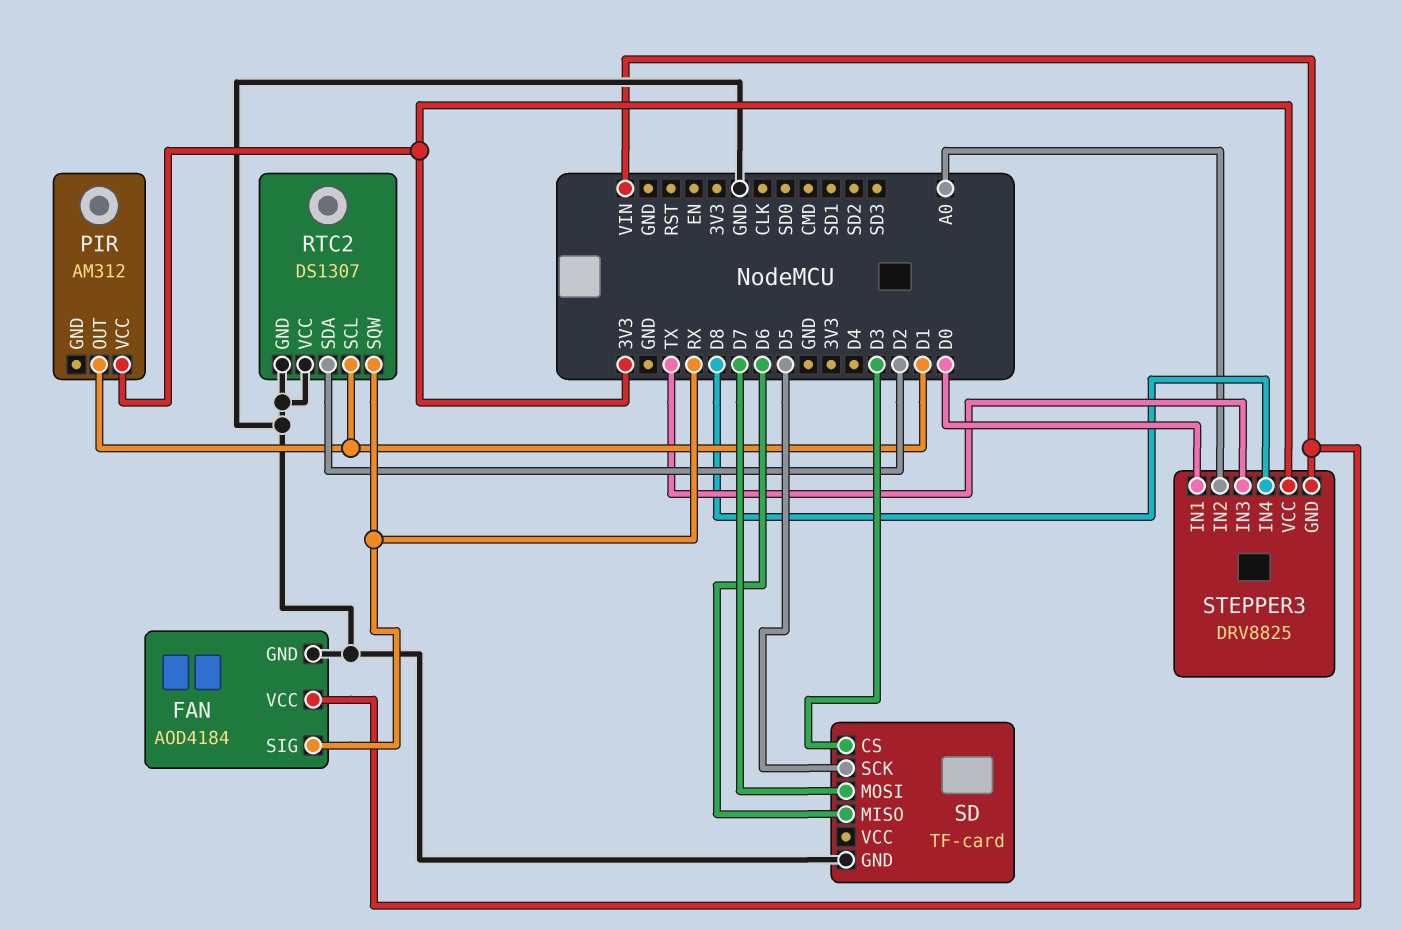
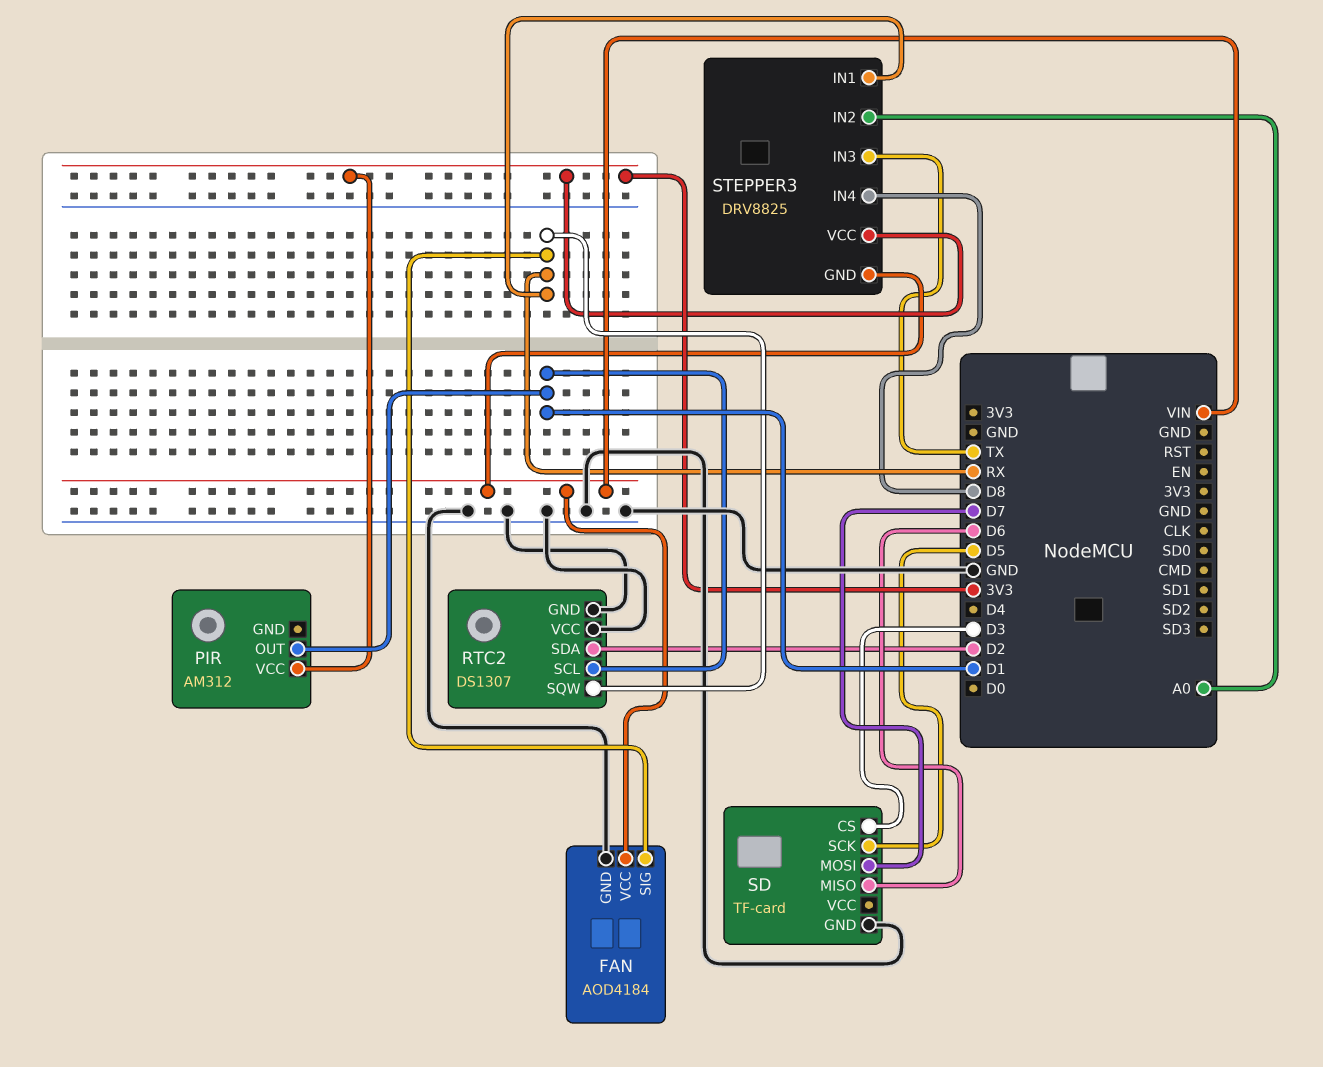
STEPPER3 pin IN1: D0 -> RX

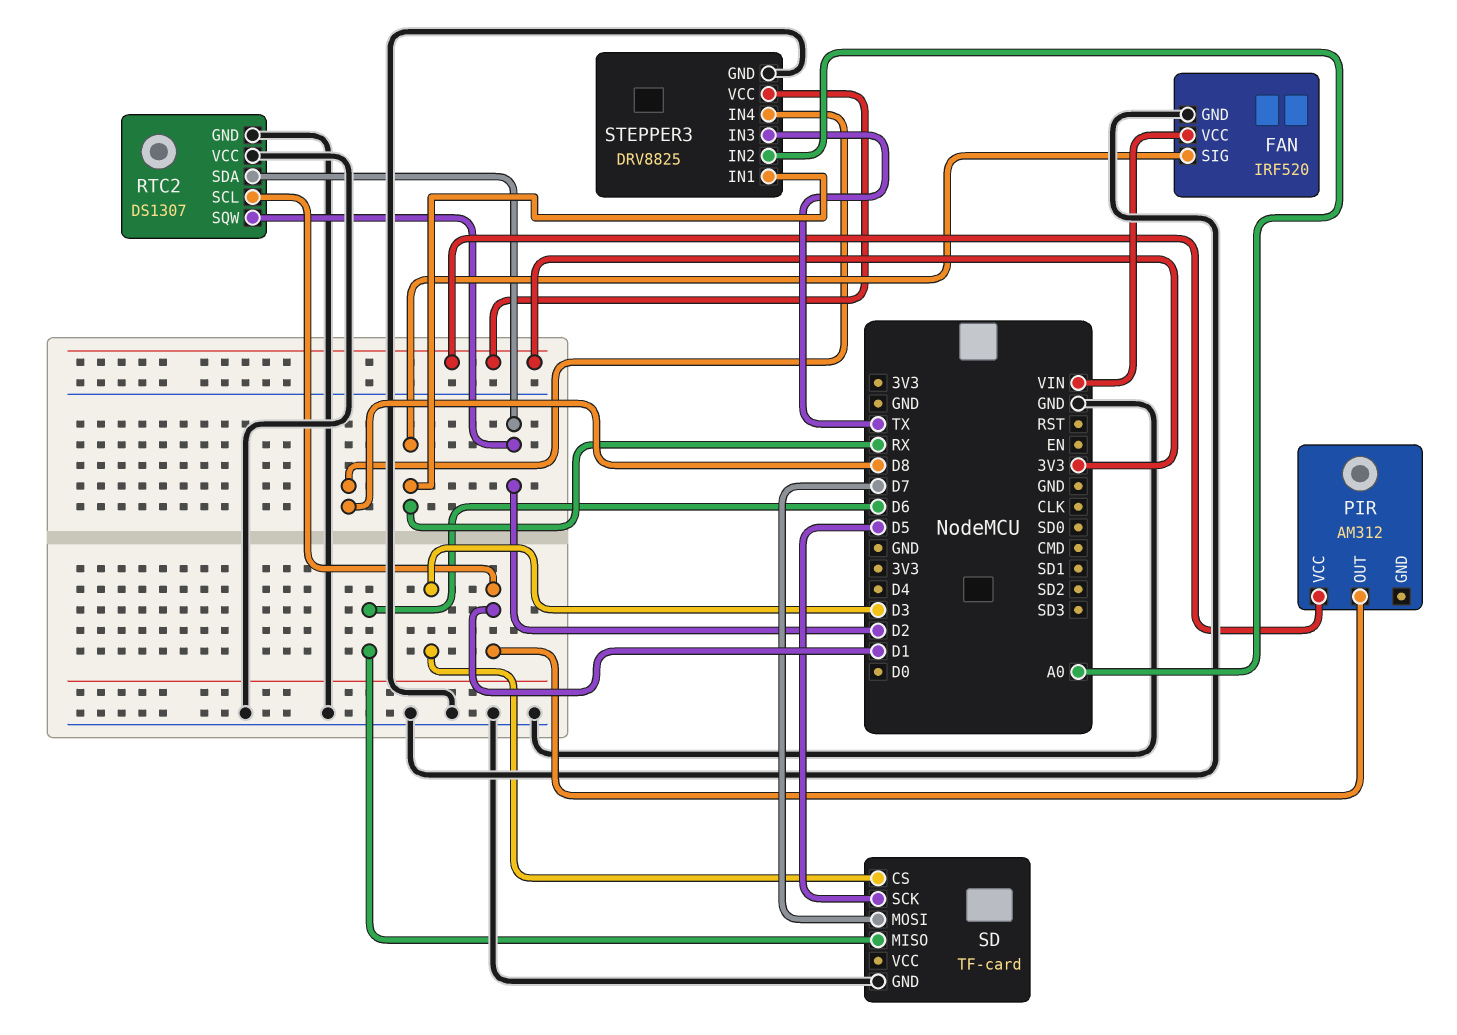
FAN: AOD4184 -> IRF520
RTC2 pin SQW: RX -> D2
STEPPER3 pin GND: VIN -> GND

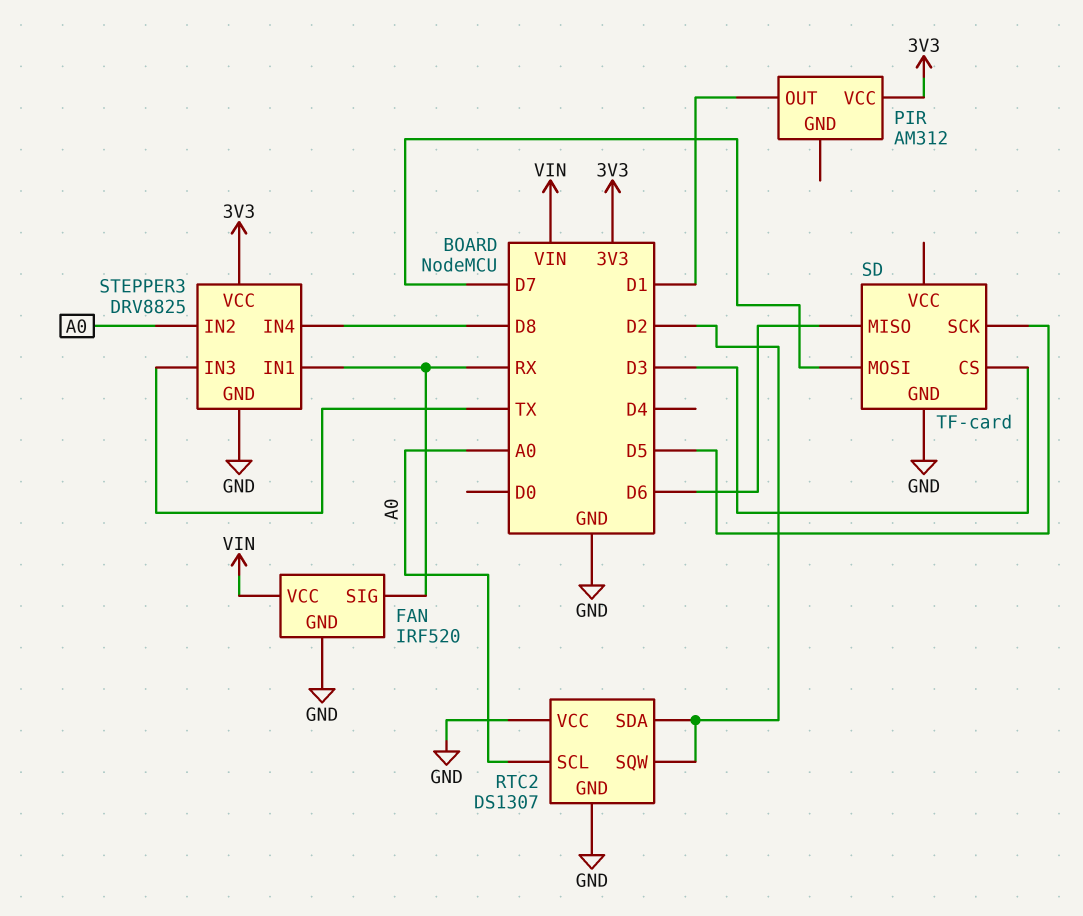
RTC2 pin SCL: D1 -> A0

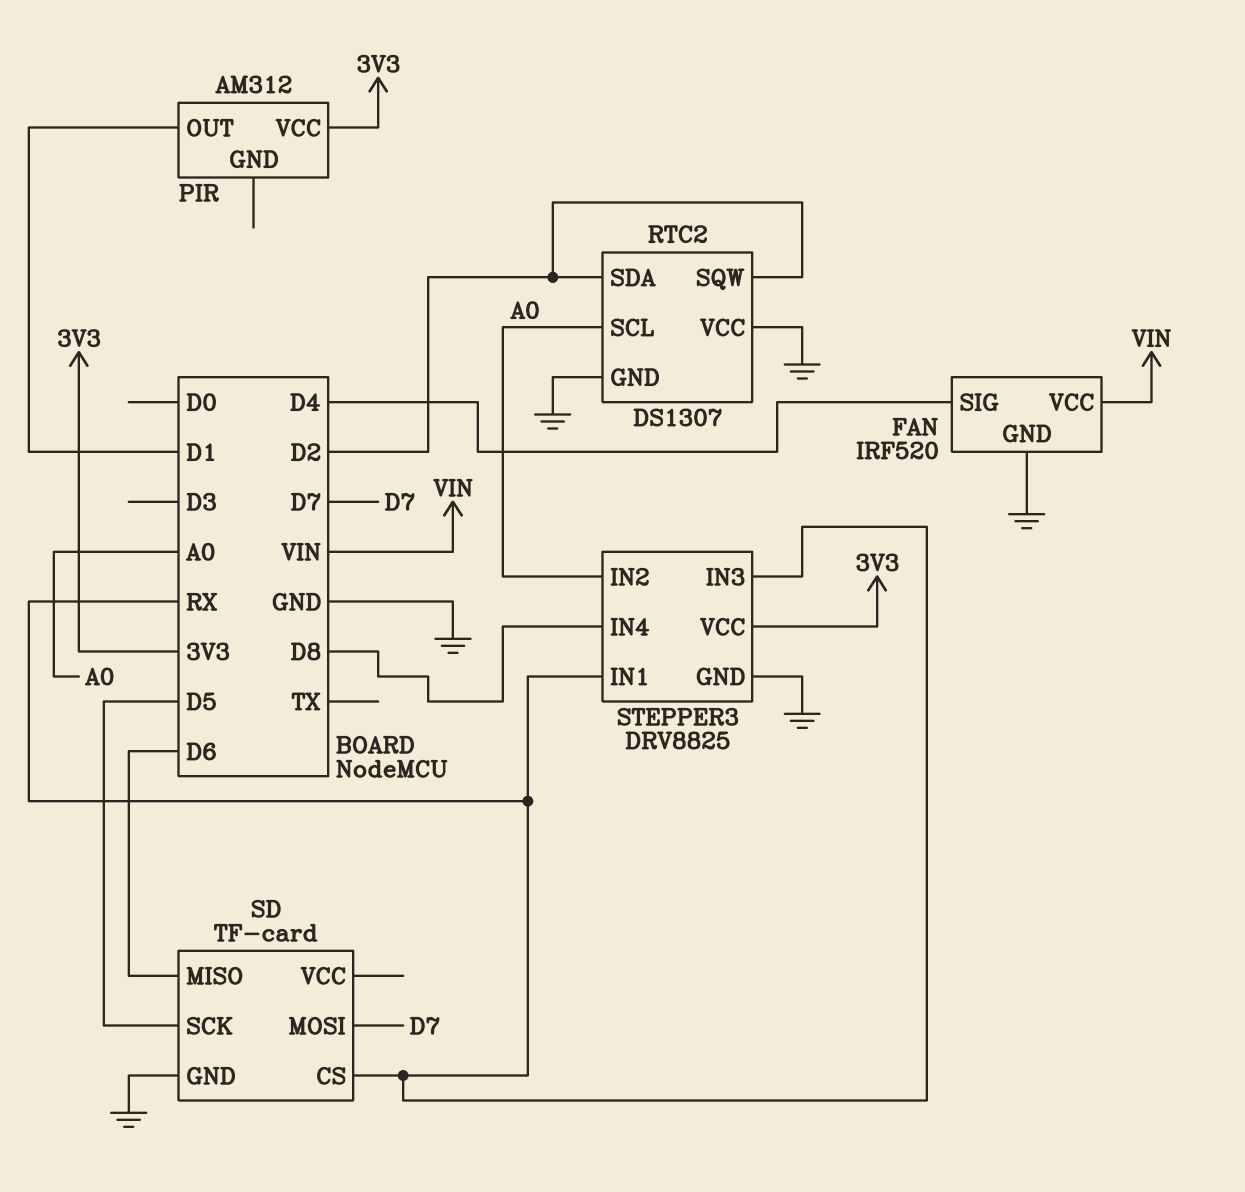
FAN pin SIG: RX -> D4
SD pin CS: D3 -> RX
STEPPER3 pin IN3: TX -> RX

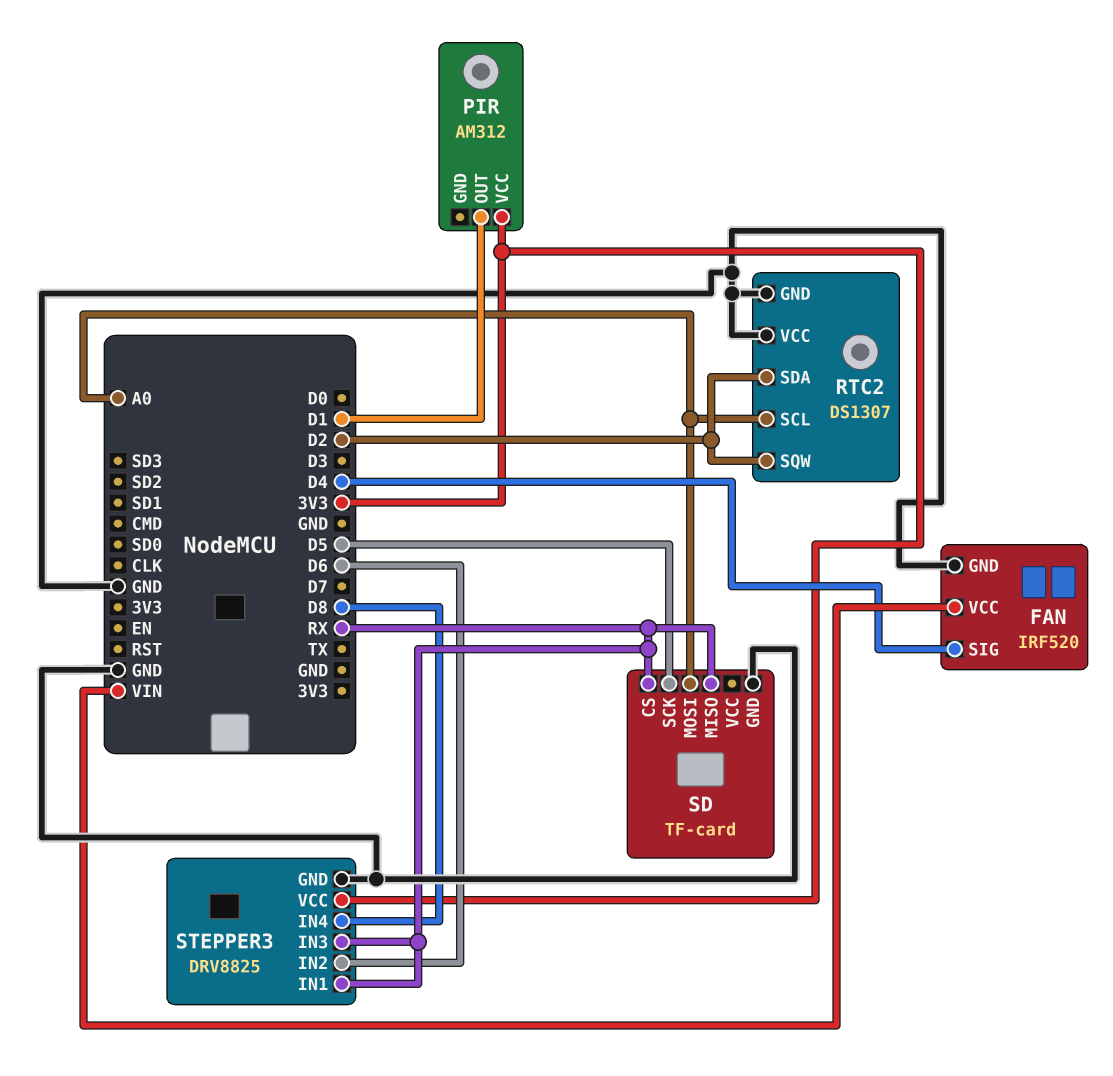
SD pin MISO: D6 -> RX
SD pin MOSI: D7 -> A0
STEPPER3 pin IN2: A0 -> D6

